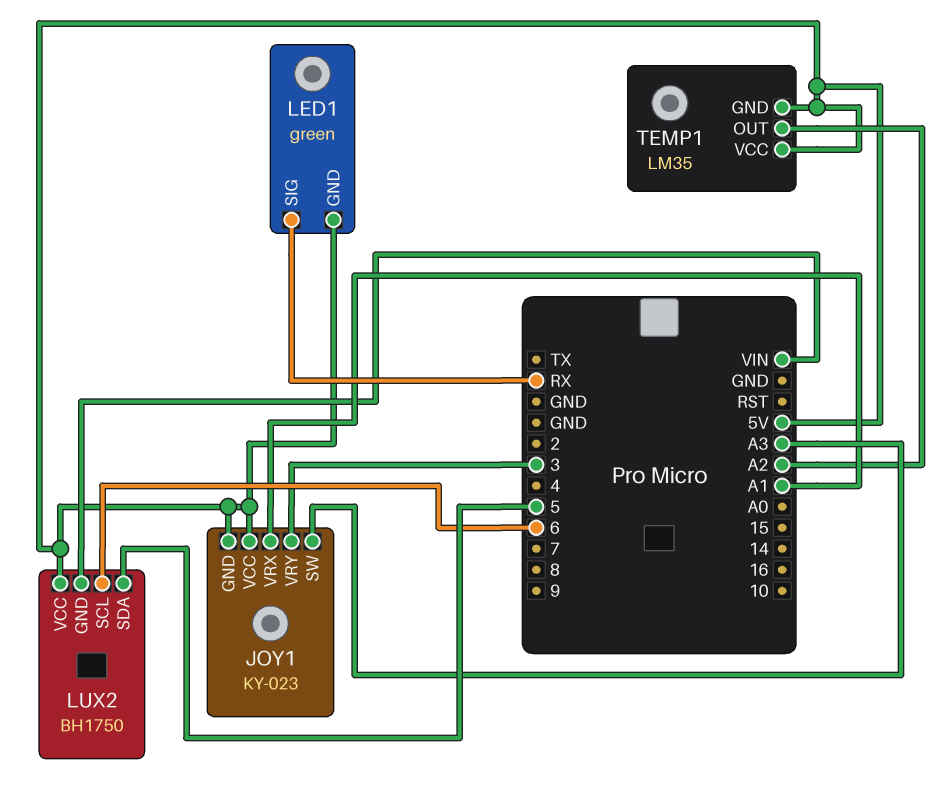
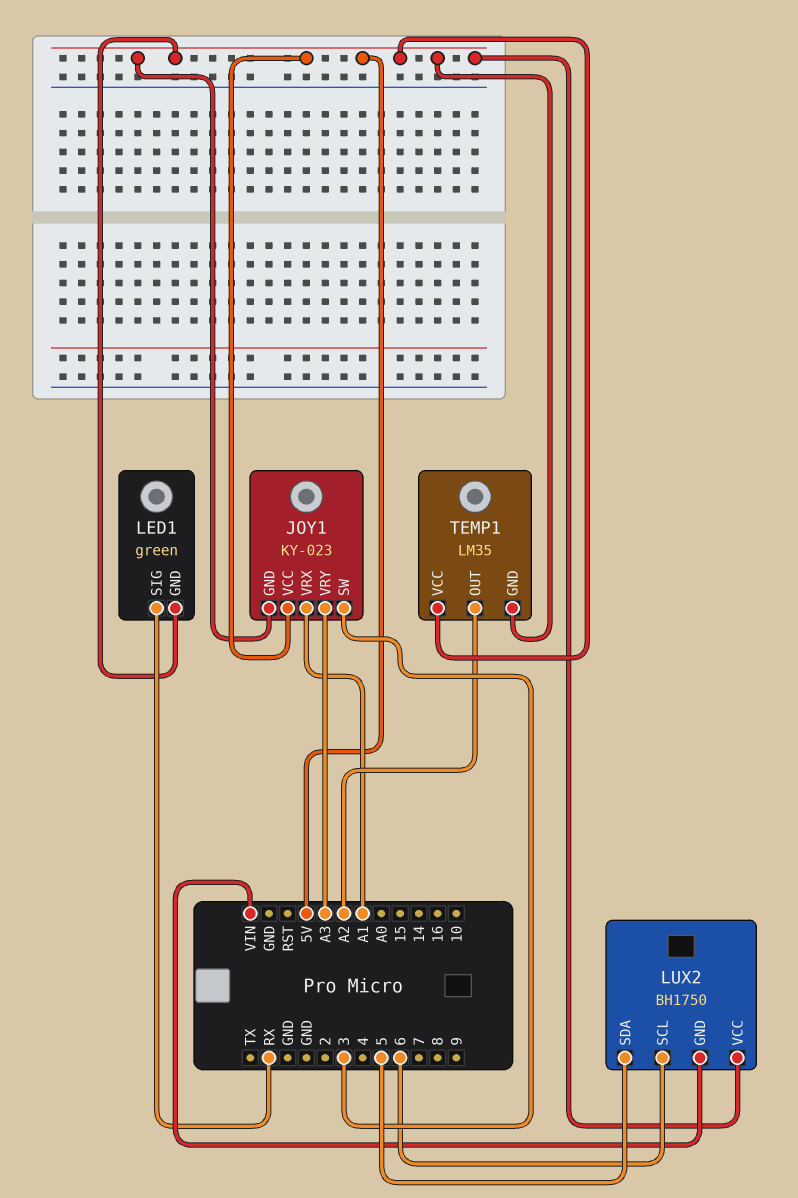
JOY1 pin SW: A3 -> 3
JOY1 pin VRY: 3 -> A3

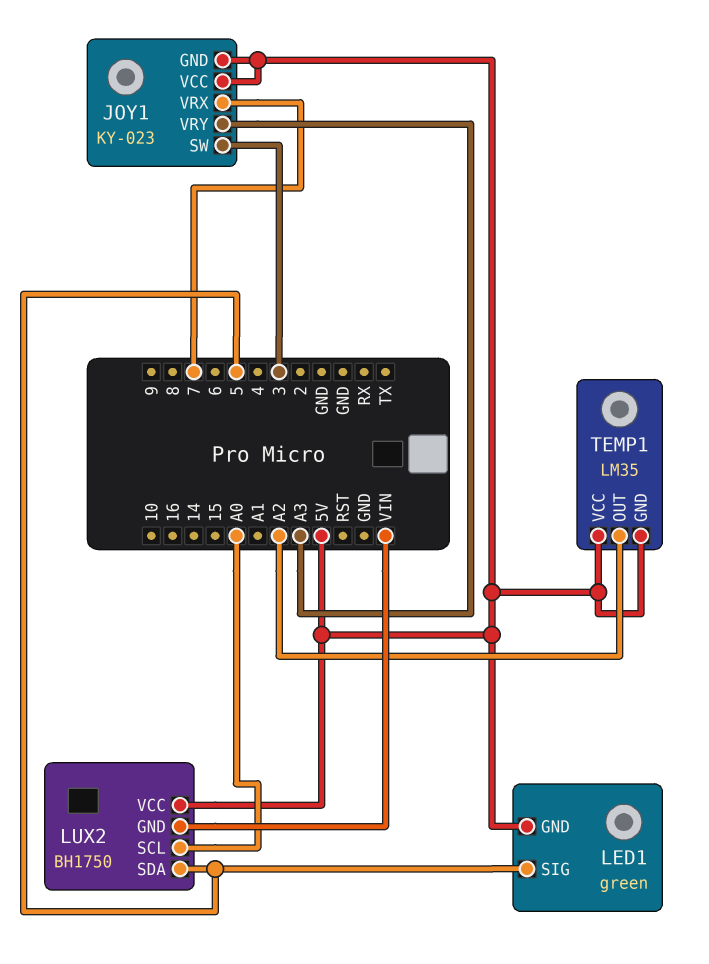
JOY1 pin VRX: A1 -> 7
LED1 pin SIG: RX -> 5
LUX2 pin SCL: 6 -> A0

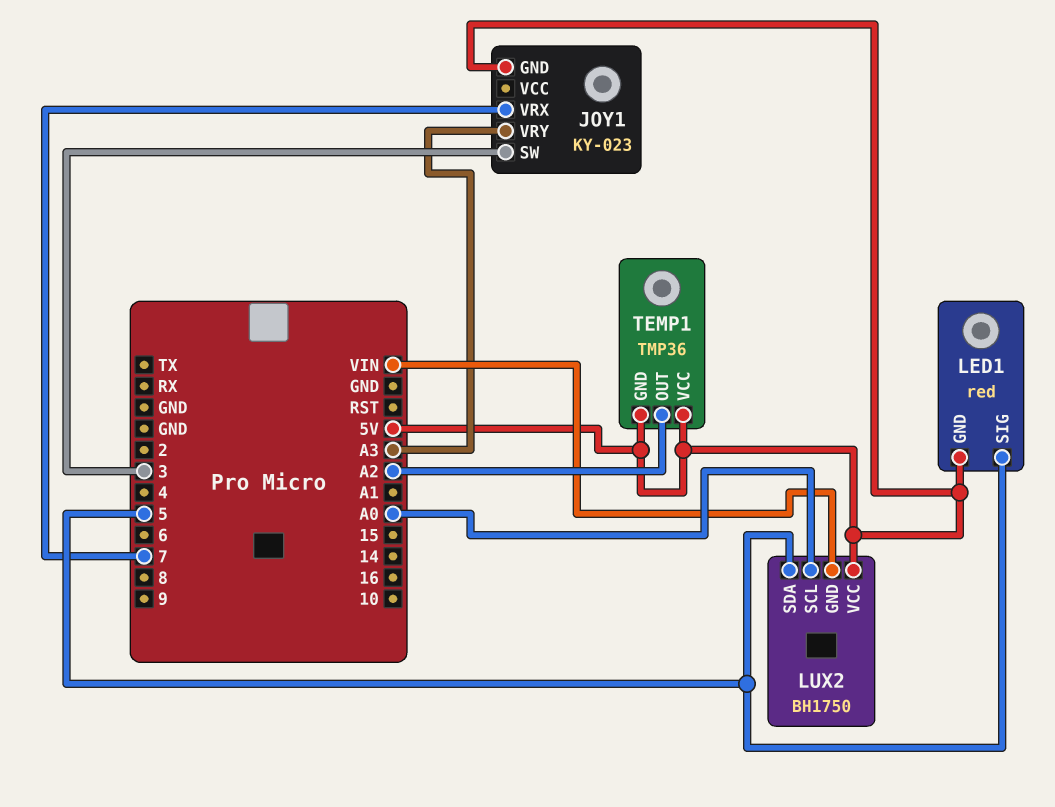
JOY1 pin VCC: 5V -> none
LED1: green -> red
TEMP1: LM35 -> TMP36

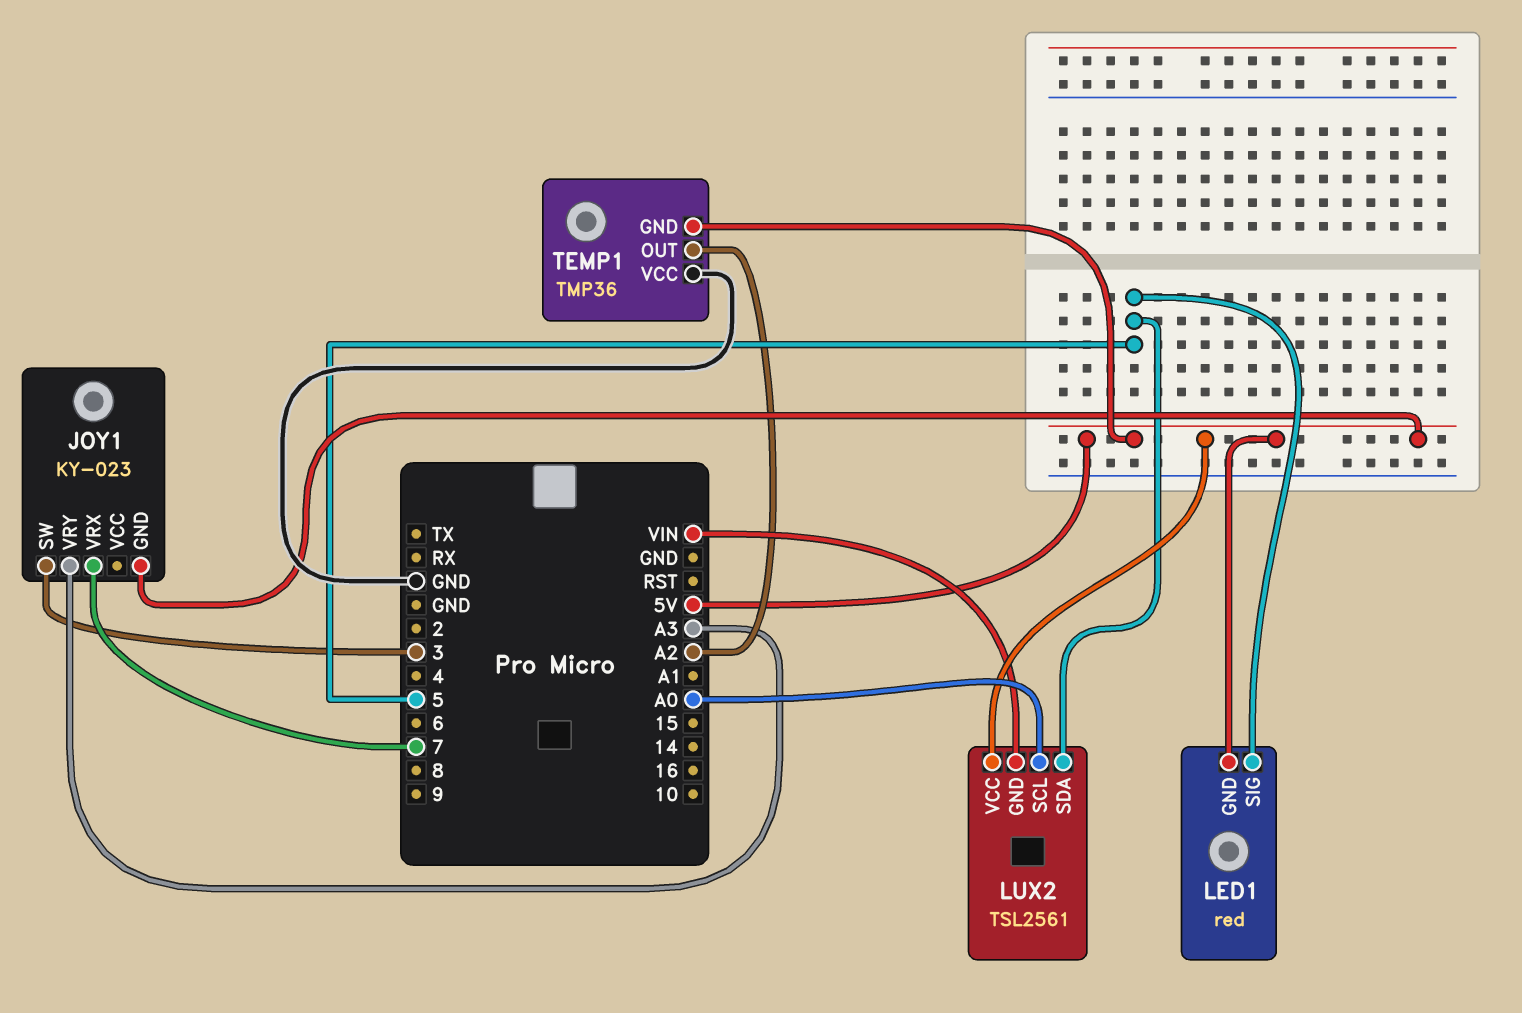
LUX2: BH1750 -> TSL2561
TEMP1 pin VCC: 5V -> GND

